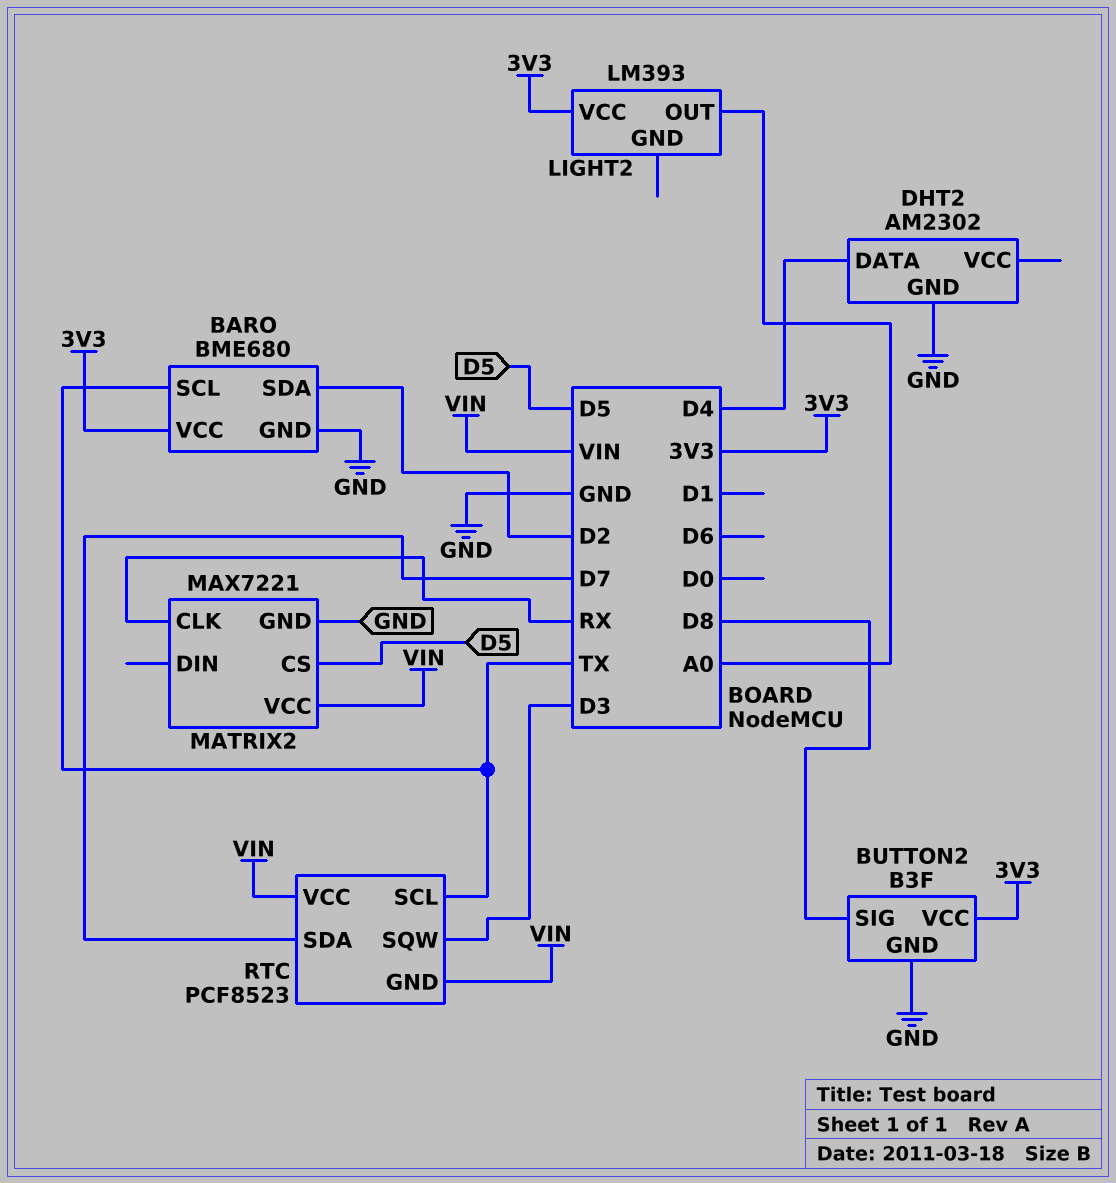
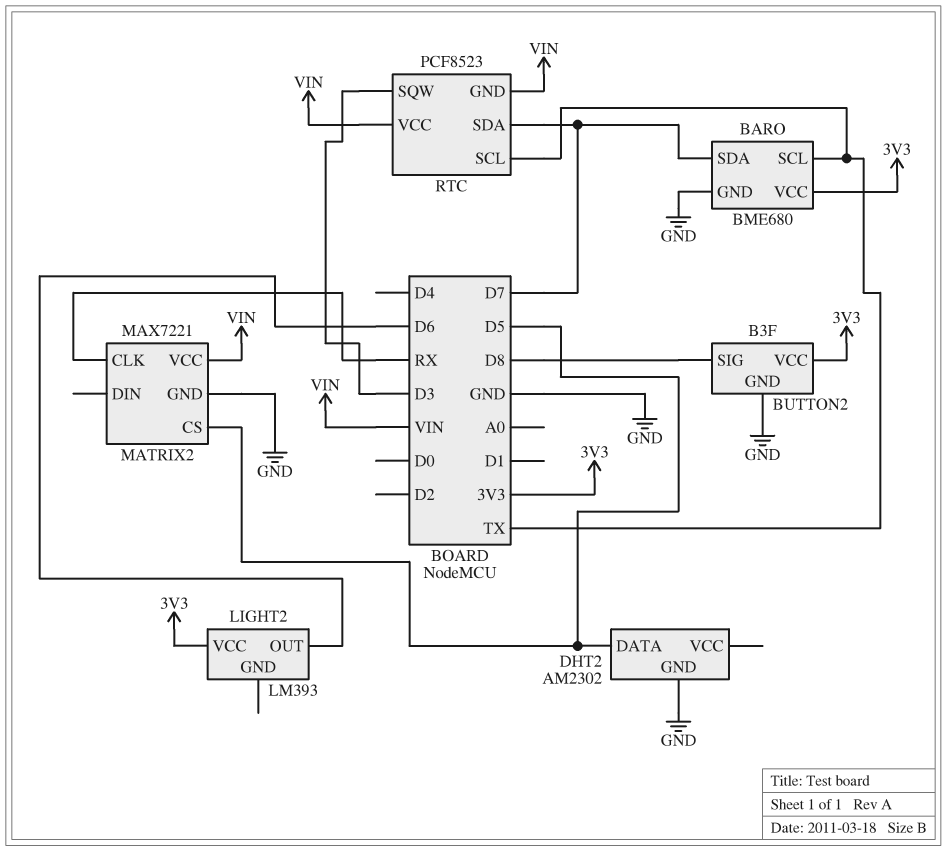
BARO pin SDA: D2 -> D7
DHT2 pin DATA: D4 -> D5
LIGHT2 pin OUT: A0 -> D6

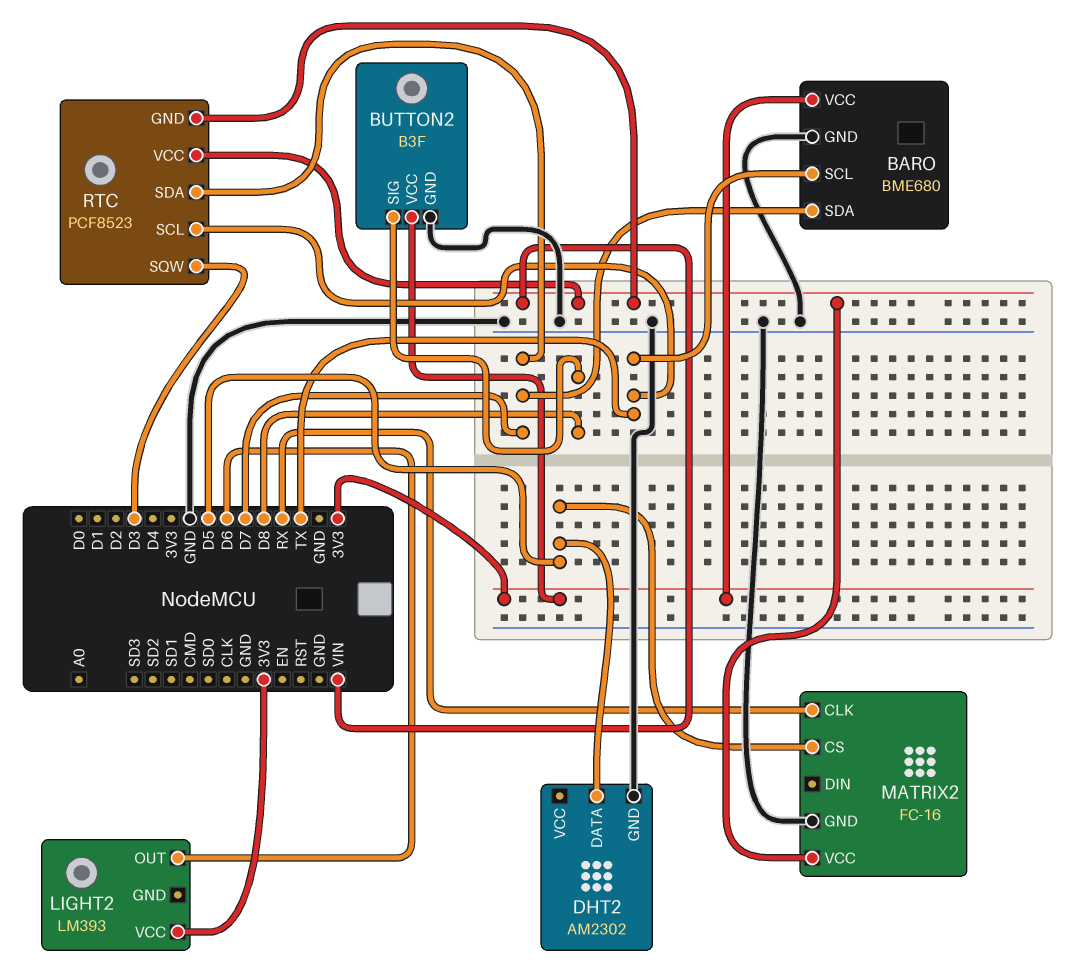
MATRIX2: MAX7221 -> FC-16

